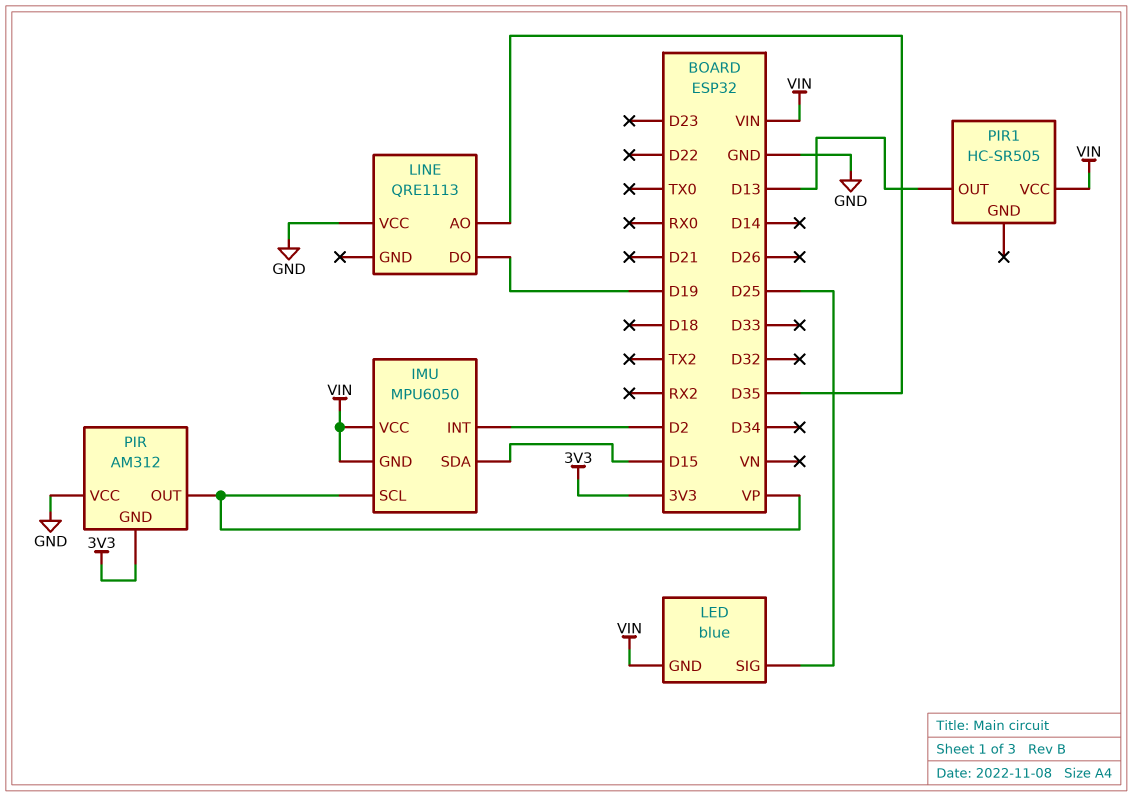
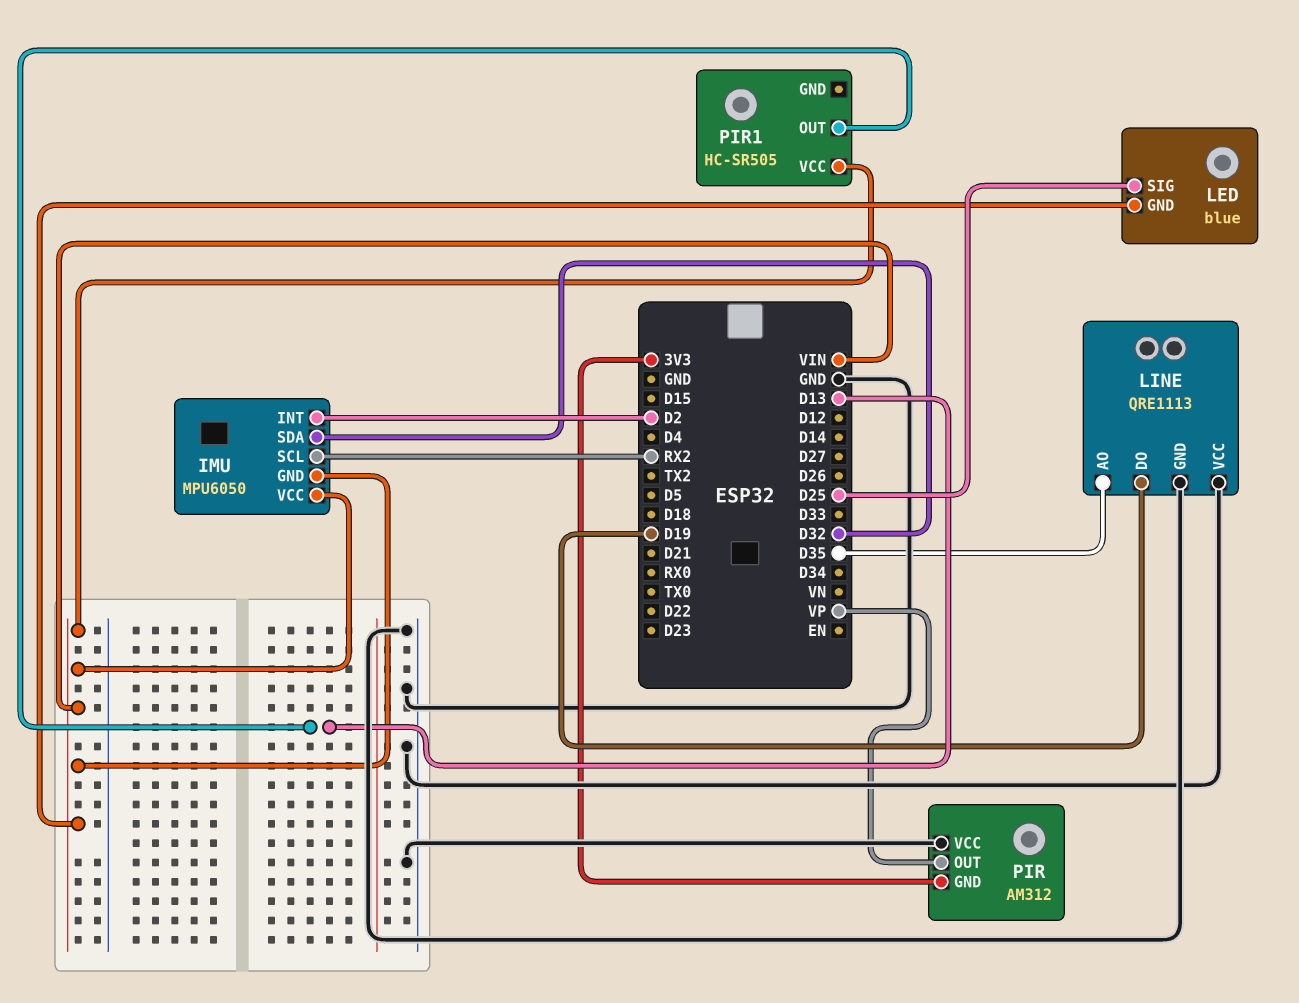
IMU pin SCL: VP -> RX2
IMU pin SDA: D15 -> D32
LINE pin GND: none -> GND

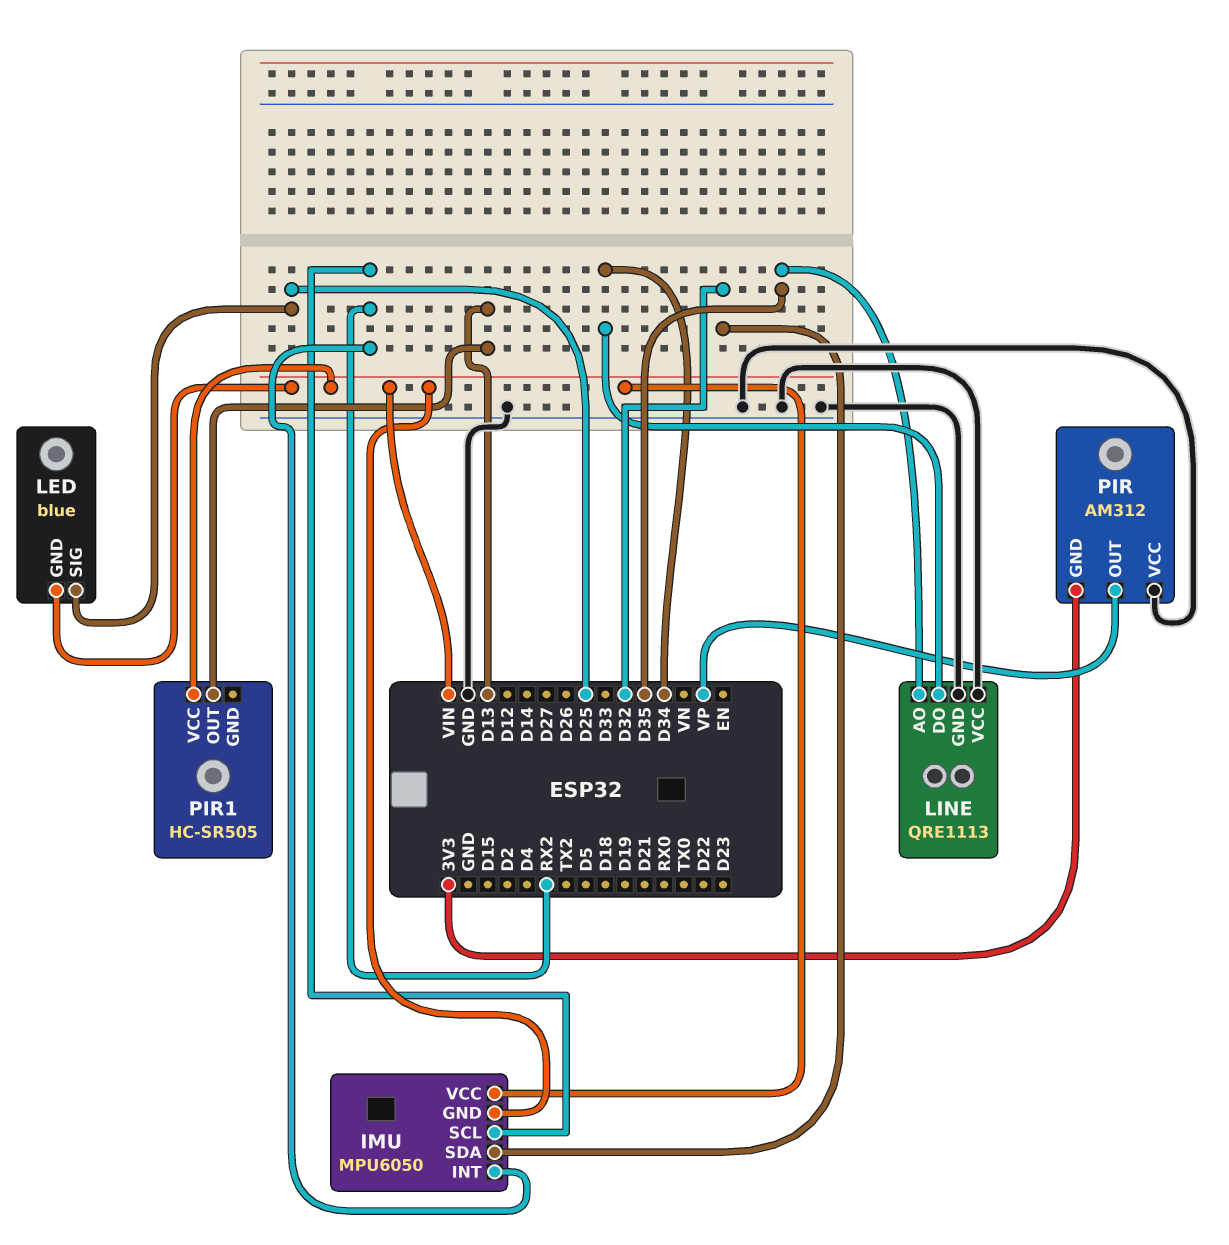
IMU pin INT: D2 -> RX2
LINE pin DO: D19 -> D34

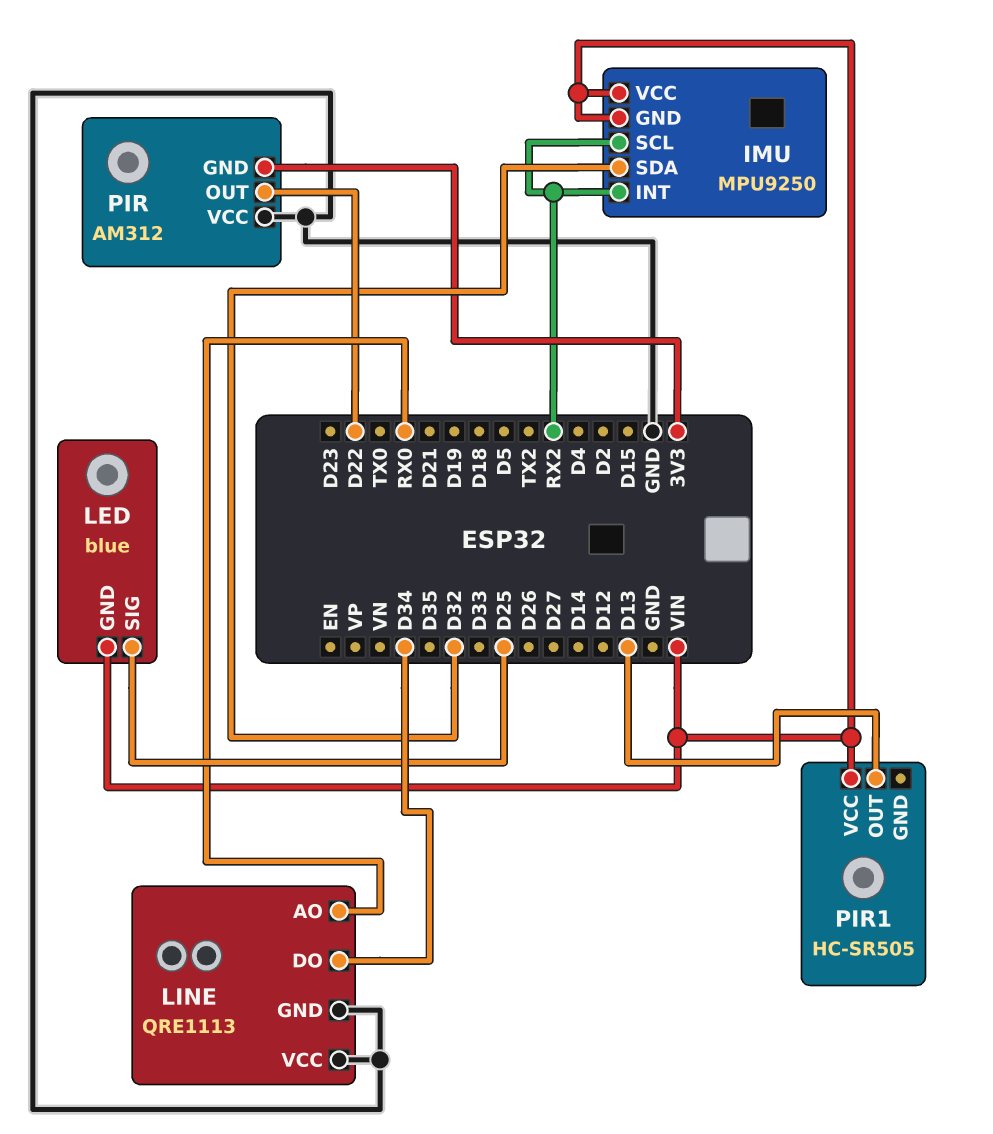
IMU: MPU6050 -> MPU9250
LINE pin AO: D35 -> RX0
PIR pin OUT: VP -> D22

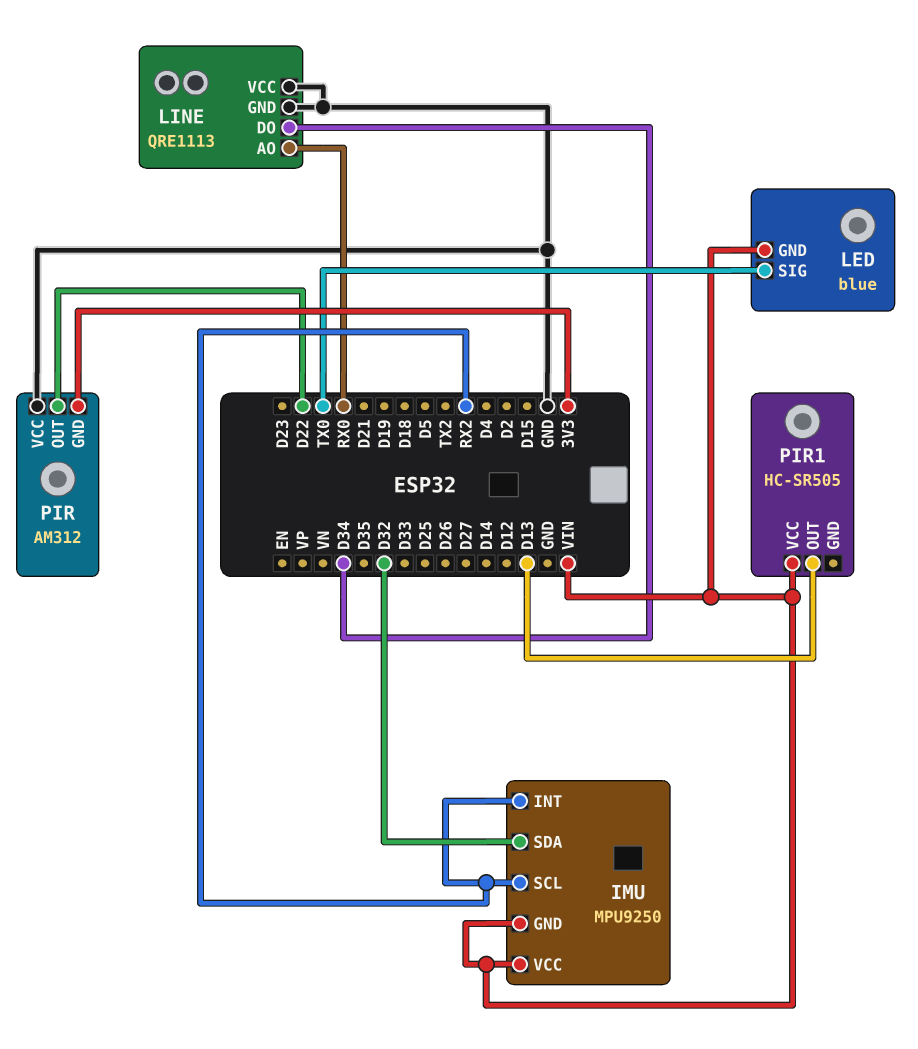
LED pin SIG: D25 -> TX0

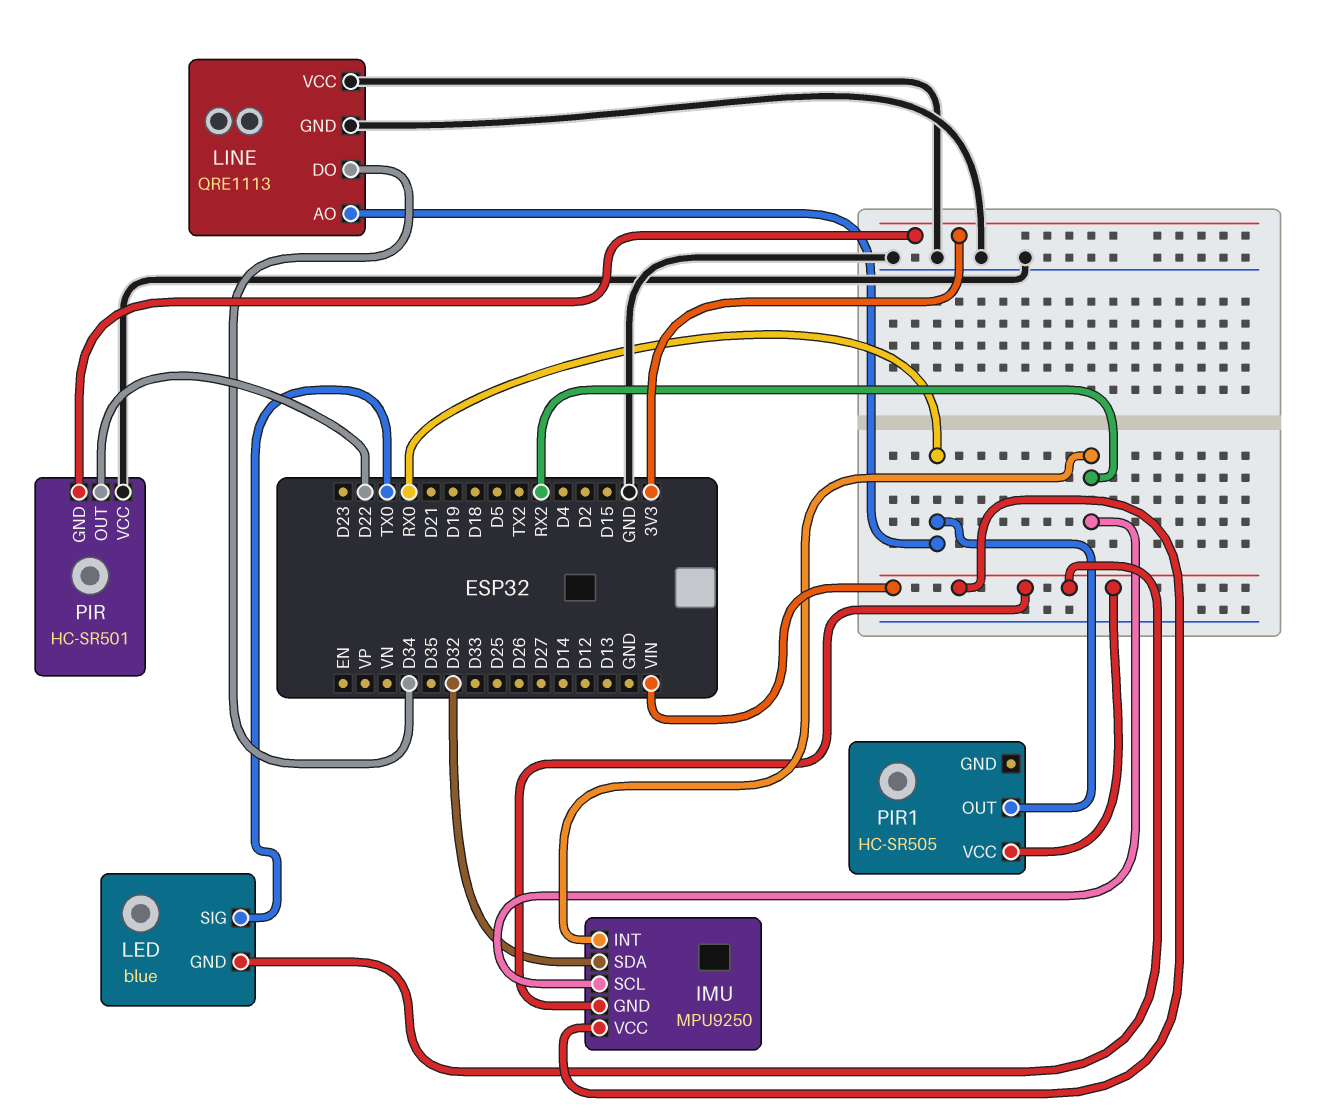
PIR: AM312 -> HC-SR501
PIR1 pin OUT: D13 -> RX0

